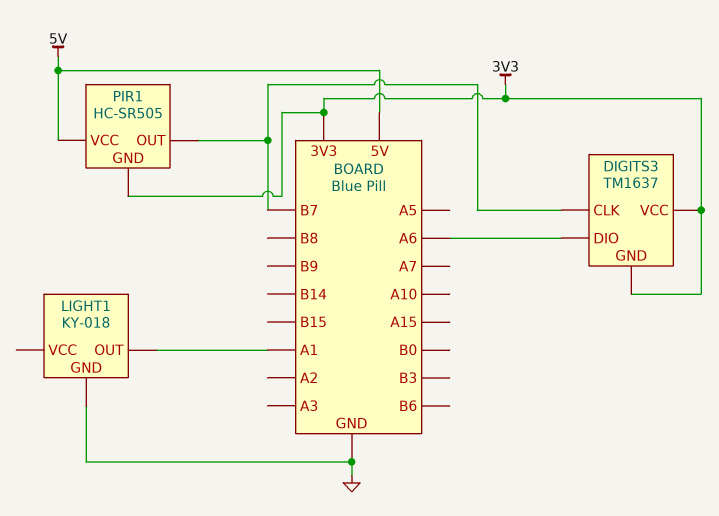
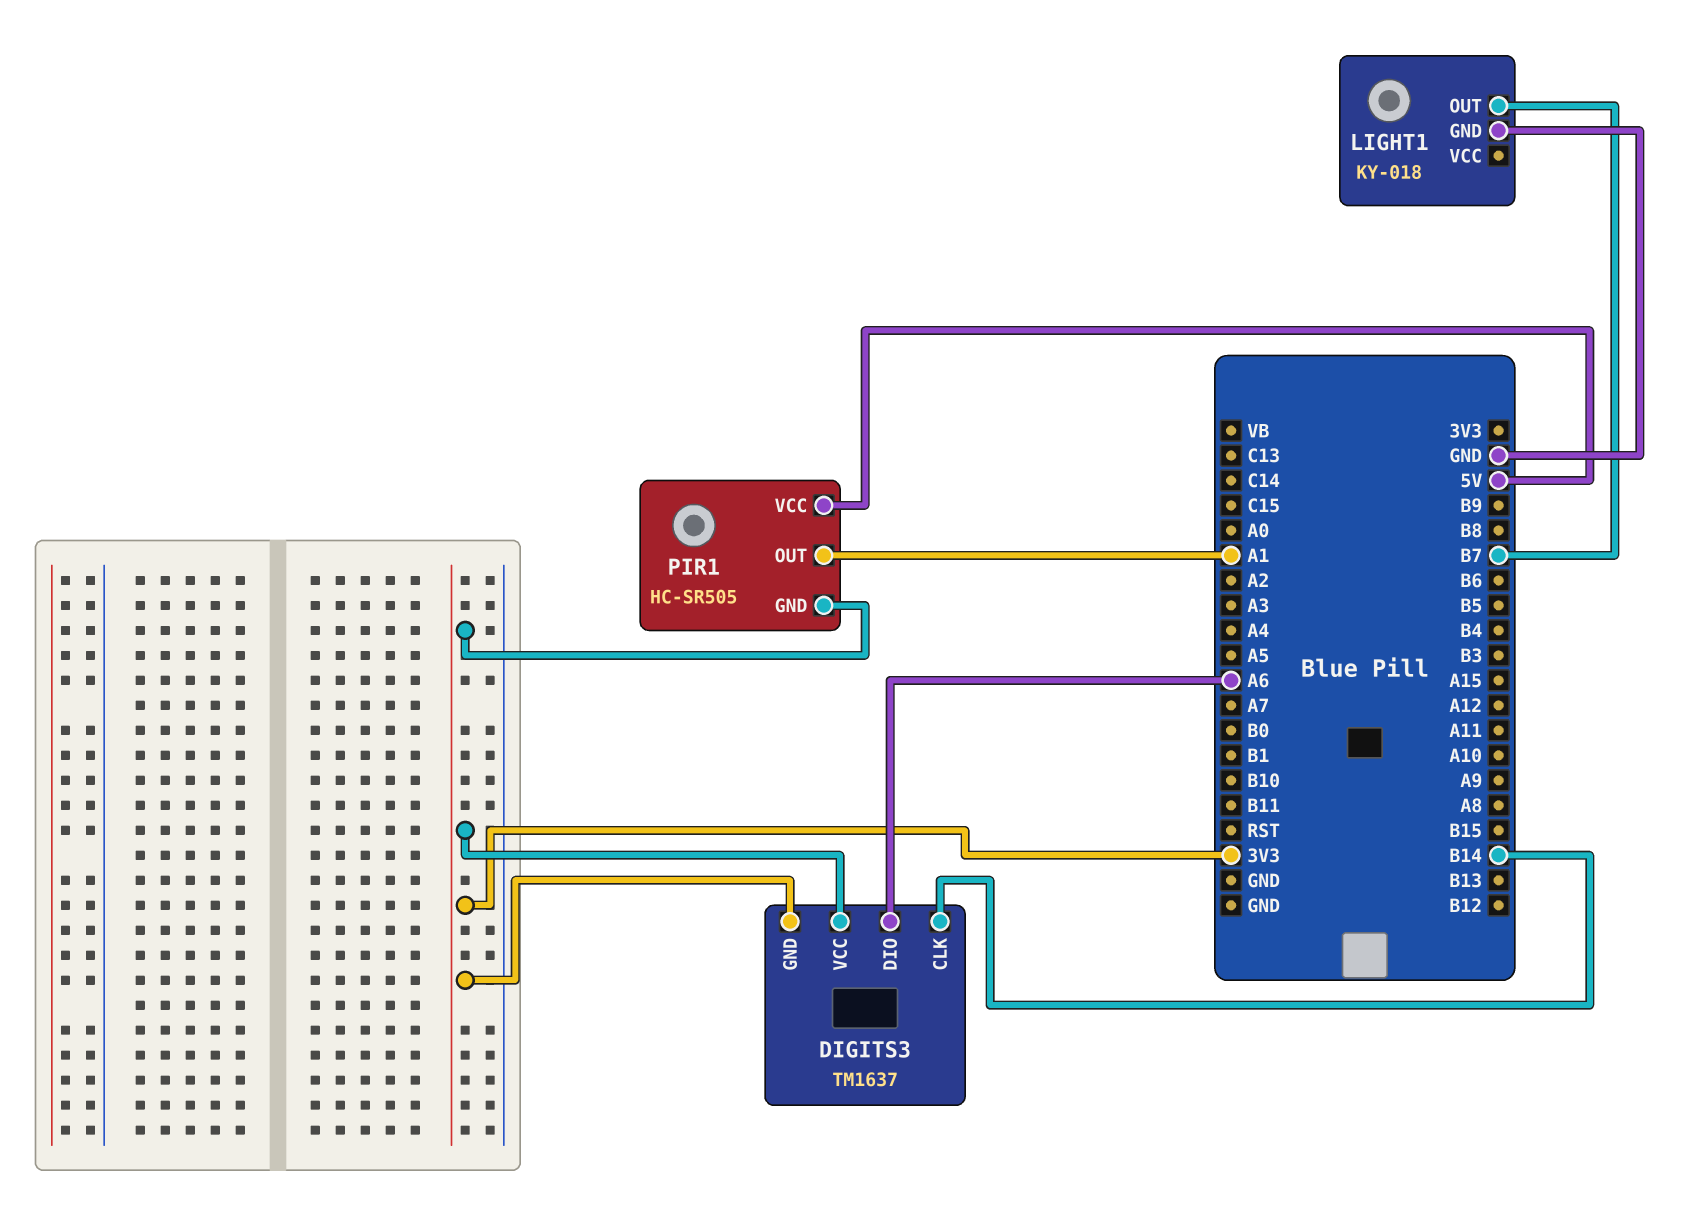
DIGITS3 pin CLK: B7 -> B14
LIGHT1 pin OUT: A1 -> B7
PIR1 pin OUT: B7 -> A1

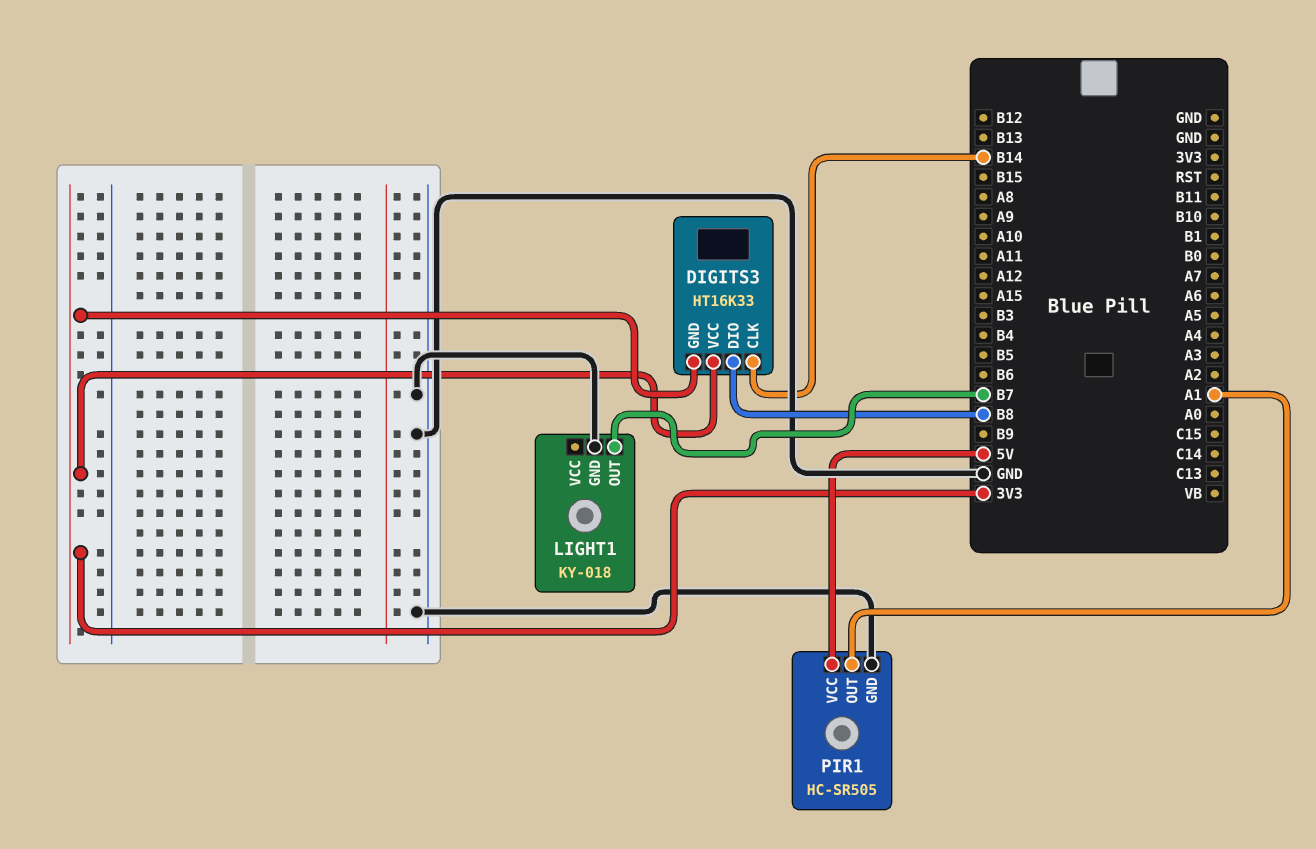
DIGITS3: TM1637 -> HT16K33
DIGITS3 pin DIO: A6 -> B8
PIR1 pin GND: 3V3 -> GND

